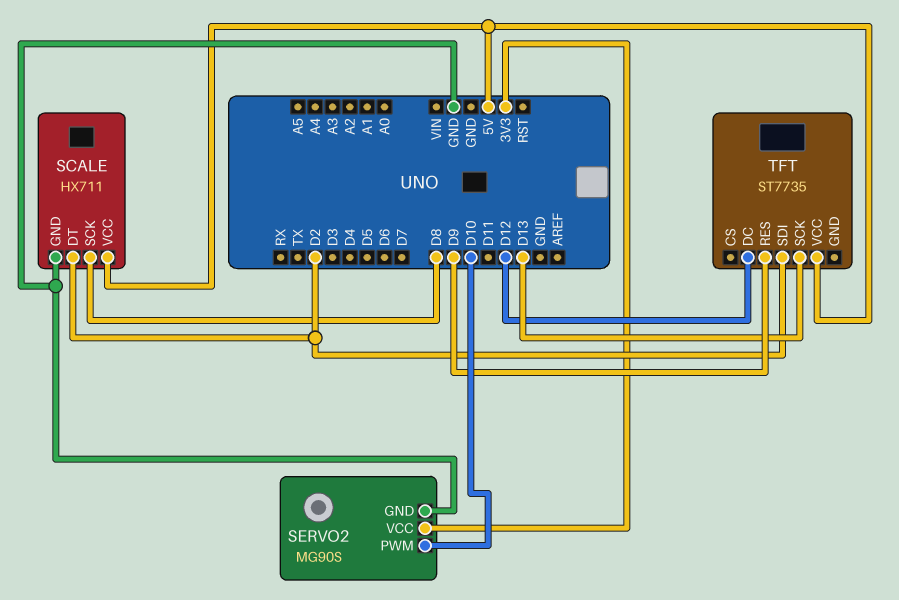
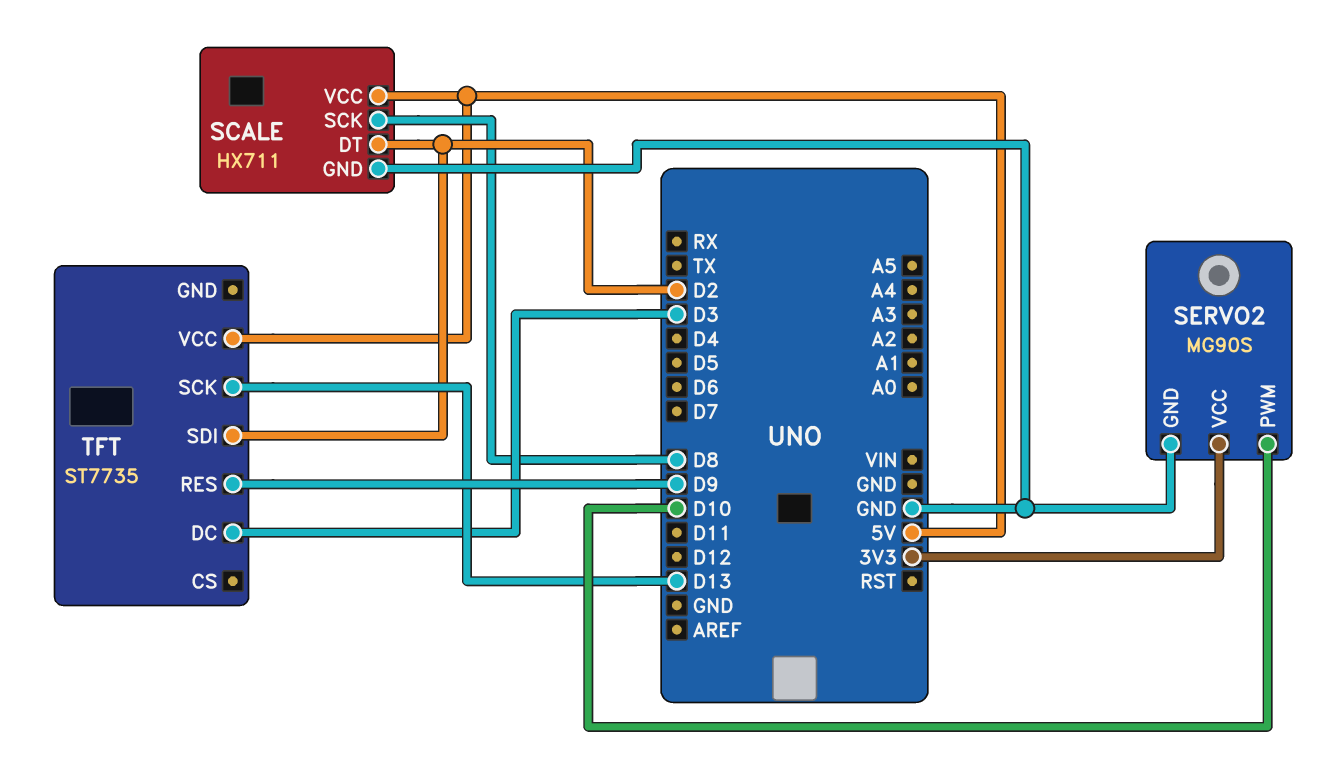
TFT pin DC: D12 -> D3

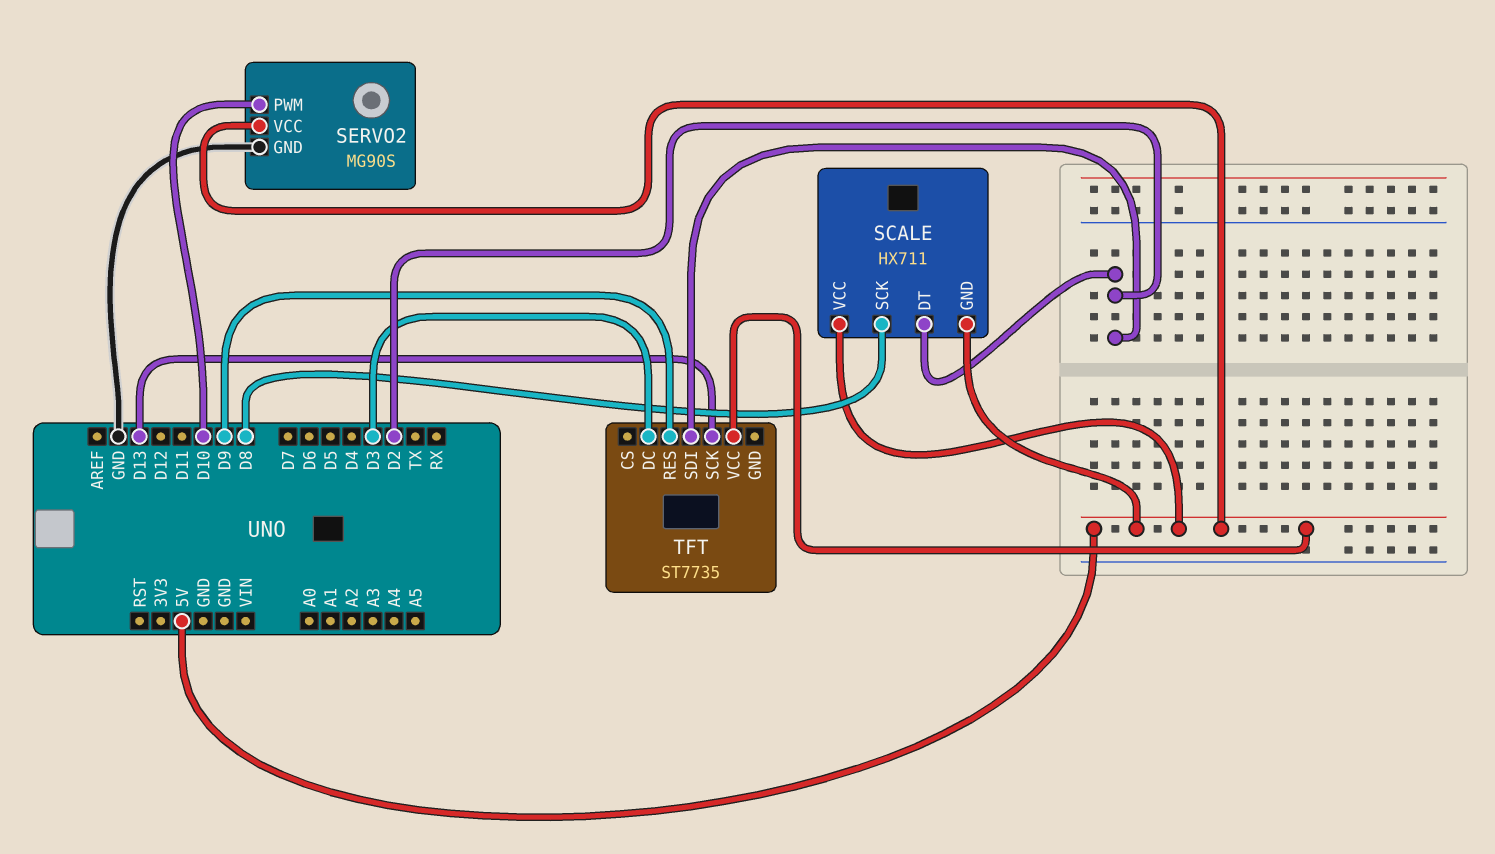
SCALE pin GND: GND -> 5V
SERVO2 pin VCC: 3V3 -> 5V

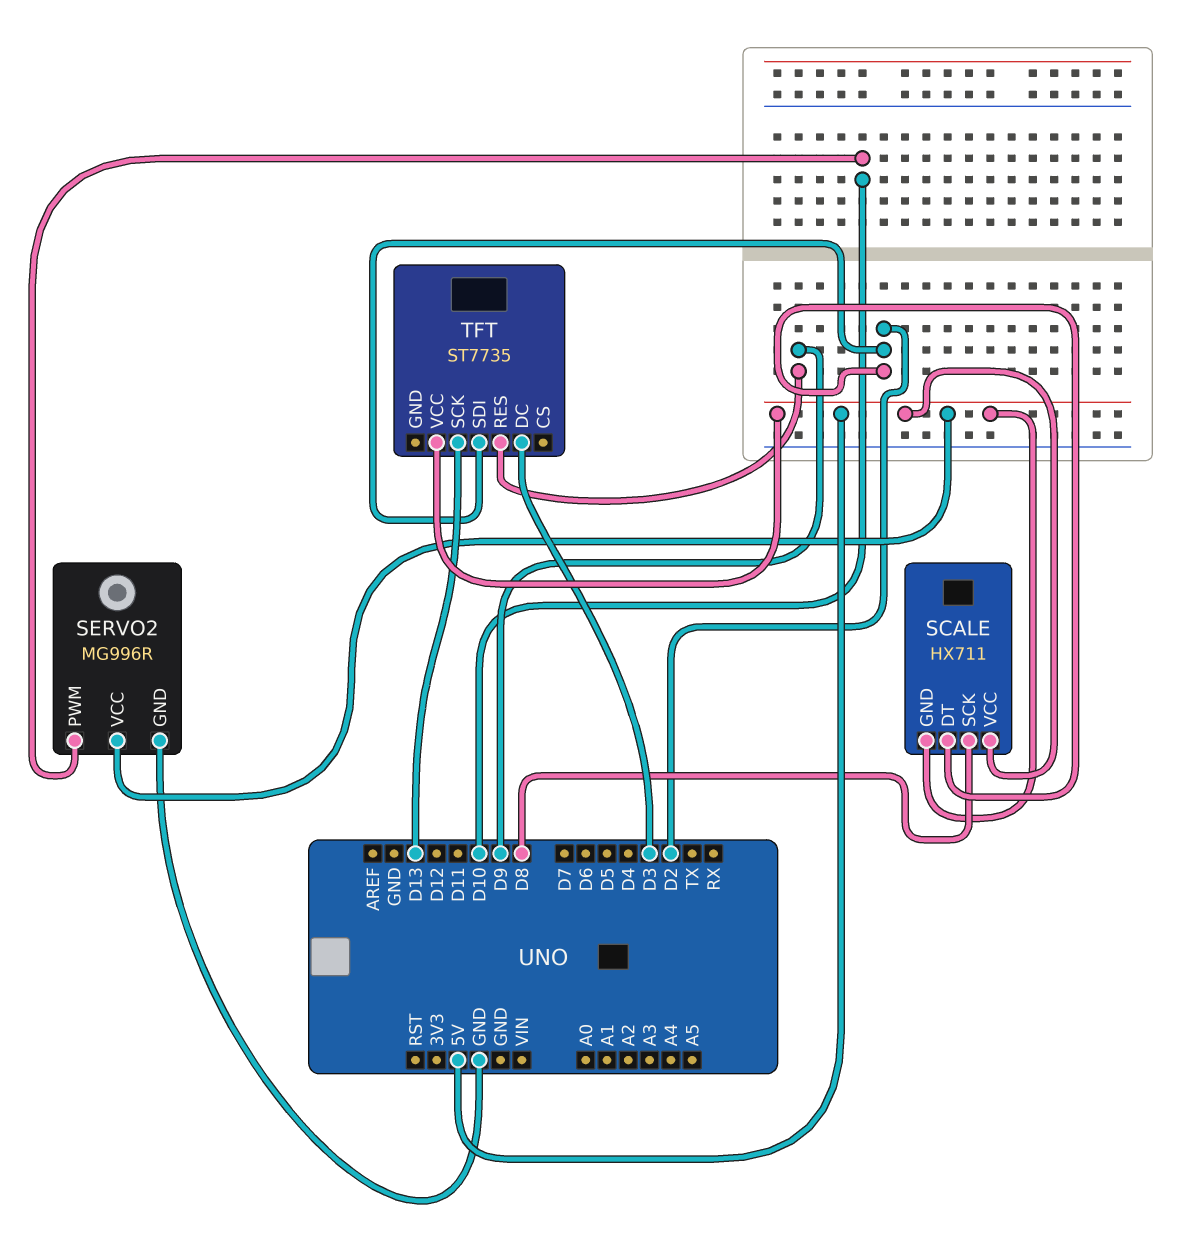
SERVO2: MG90S -> MG996R

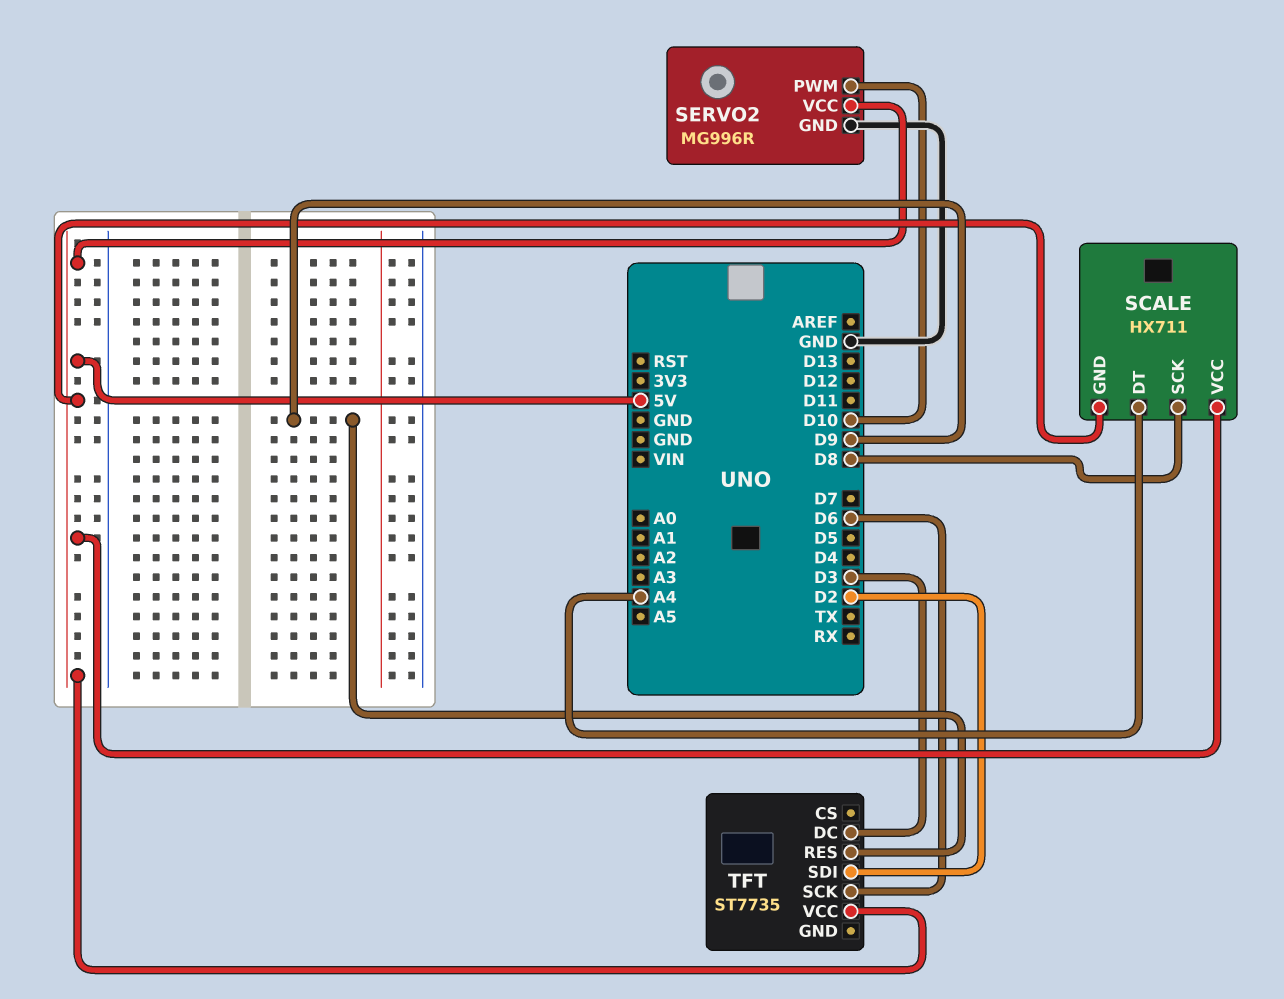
SCALE pin DT: D2 -> A4
TFT pin SCK: D13 -> D6

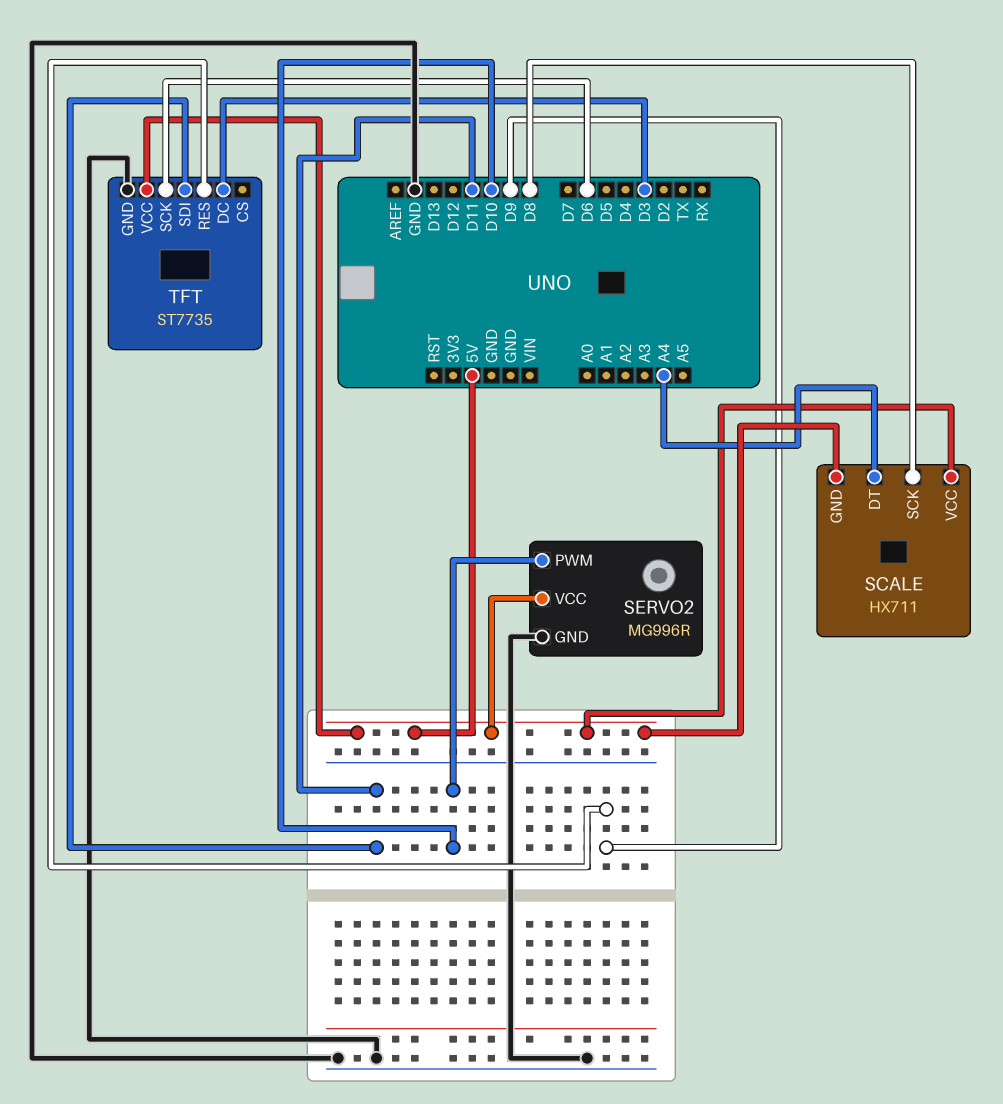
TFT pin GND: none -> GND
TFT pin SDI: D2 -> D11

